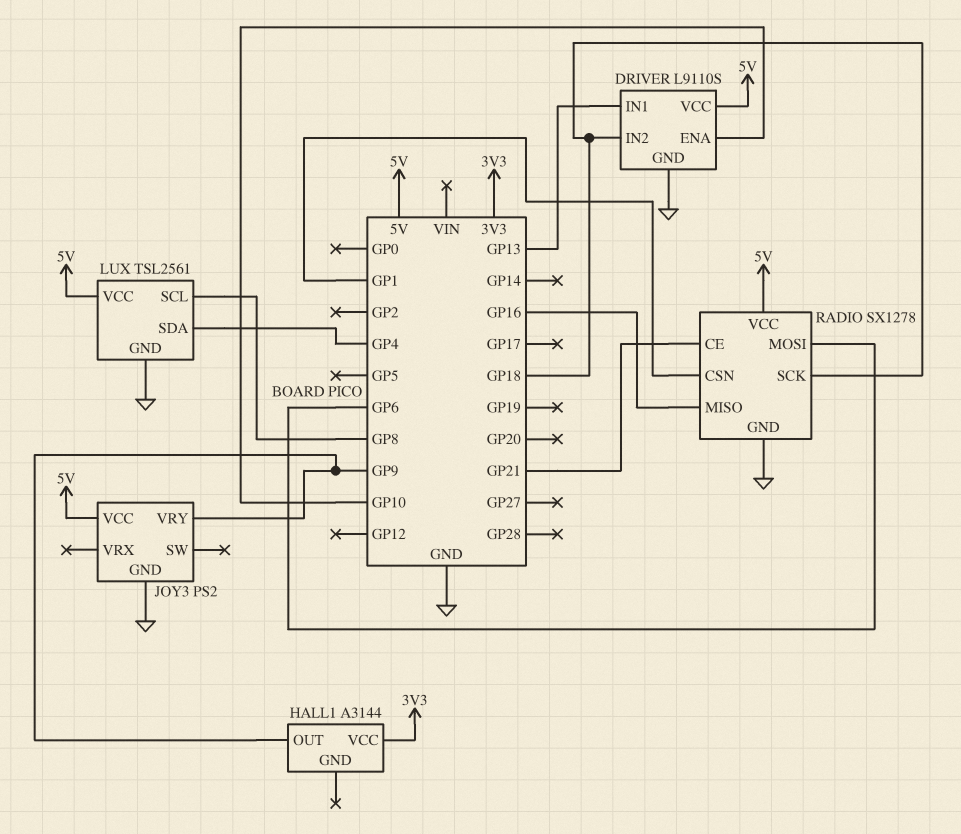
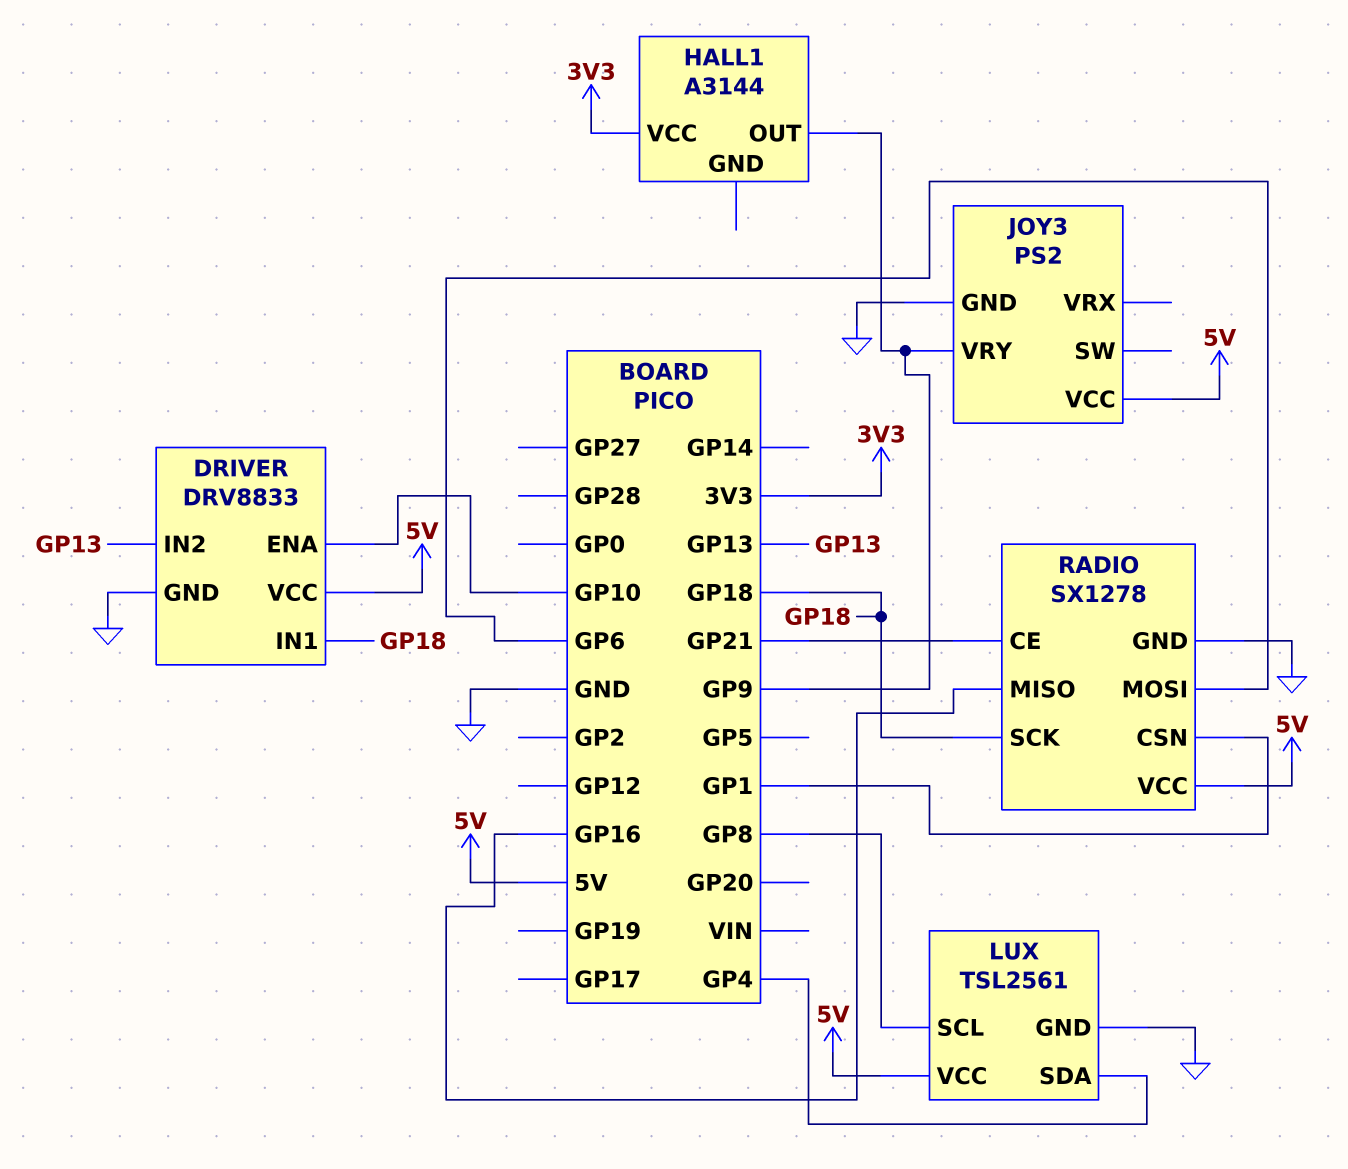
DRIVER: L9110S -> DRV8833
DRIVER pin IN1: GP13 -> GP18
DRIVER pin IN2: GP18 -> GP13

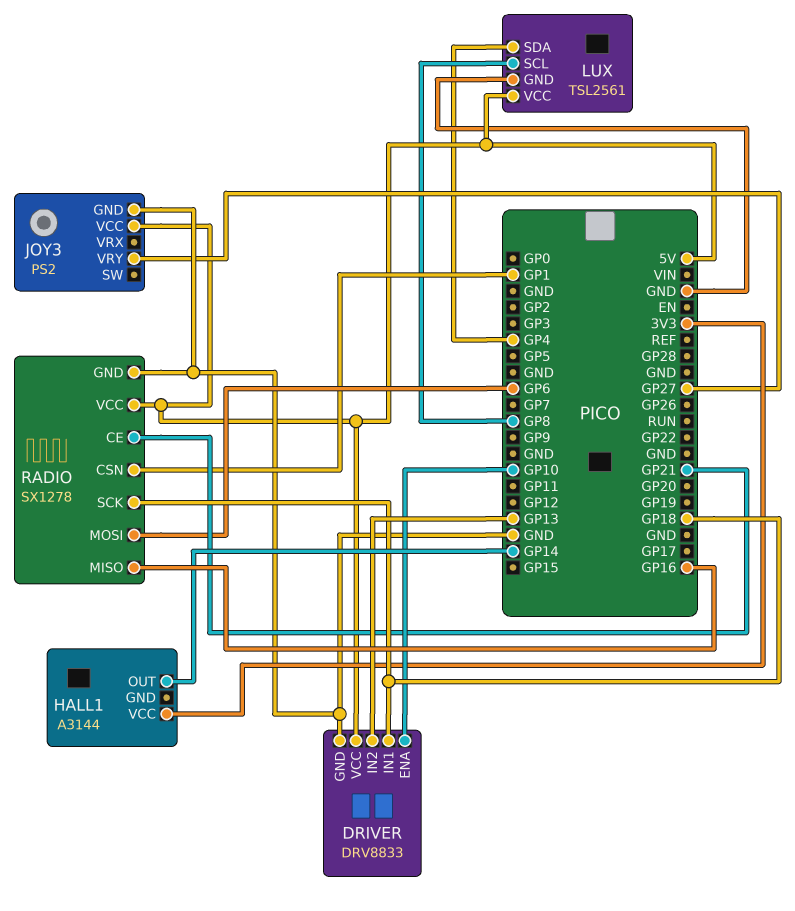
HALL1 pin OUT: GP9 -> GP14
JOY3 pin VRY: GP9 -> GP27

